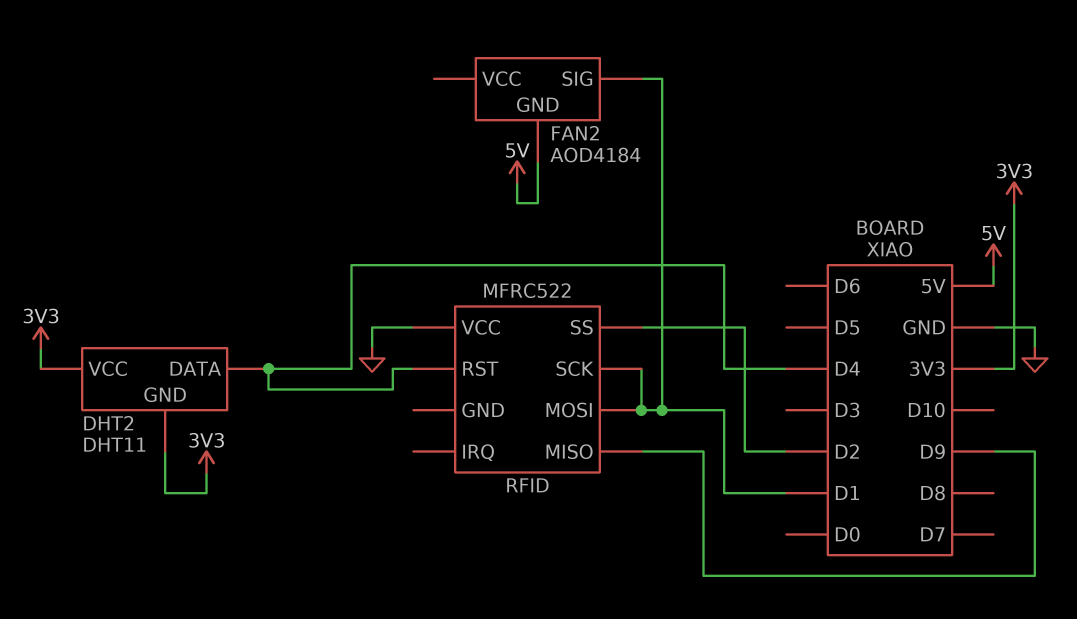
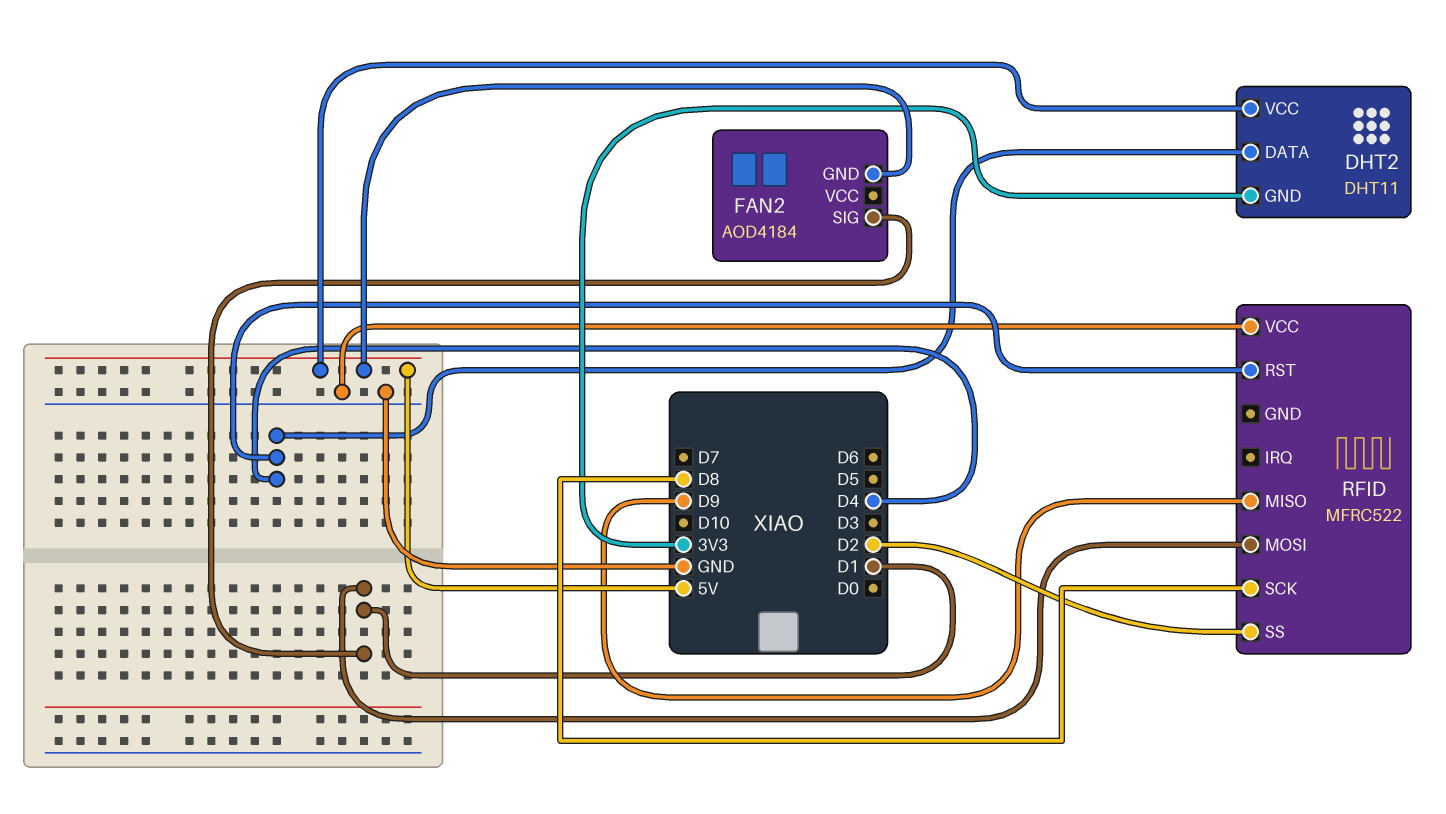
DHT2 pin VCC: 3V3 -> 5V
RFID pin SCK: D1 -> D8

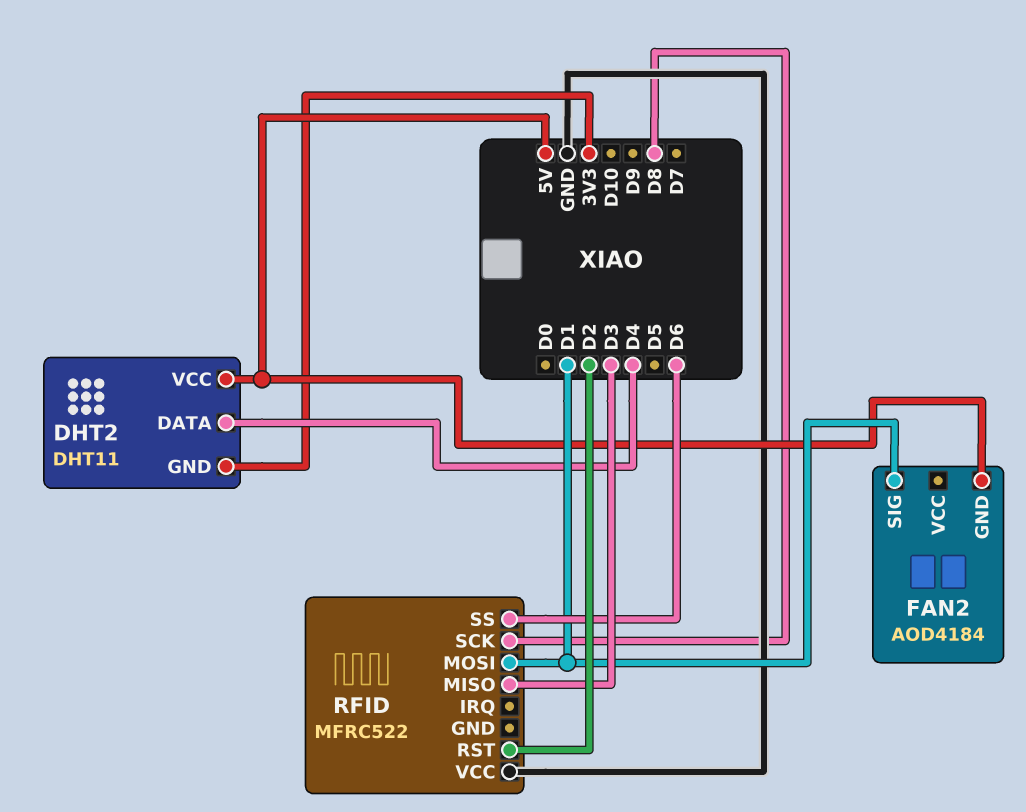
RFID pin MISO: D9 -> D3
RFID pin RST: D4 -> D2
RFID pin SS: D2 -> D6

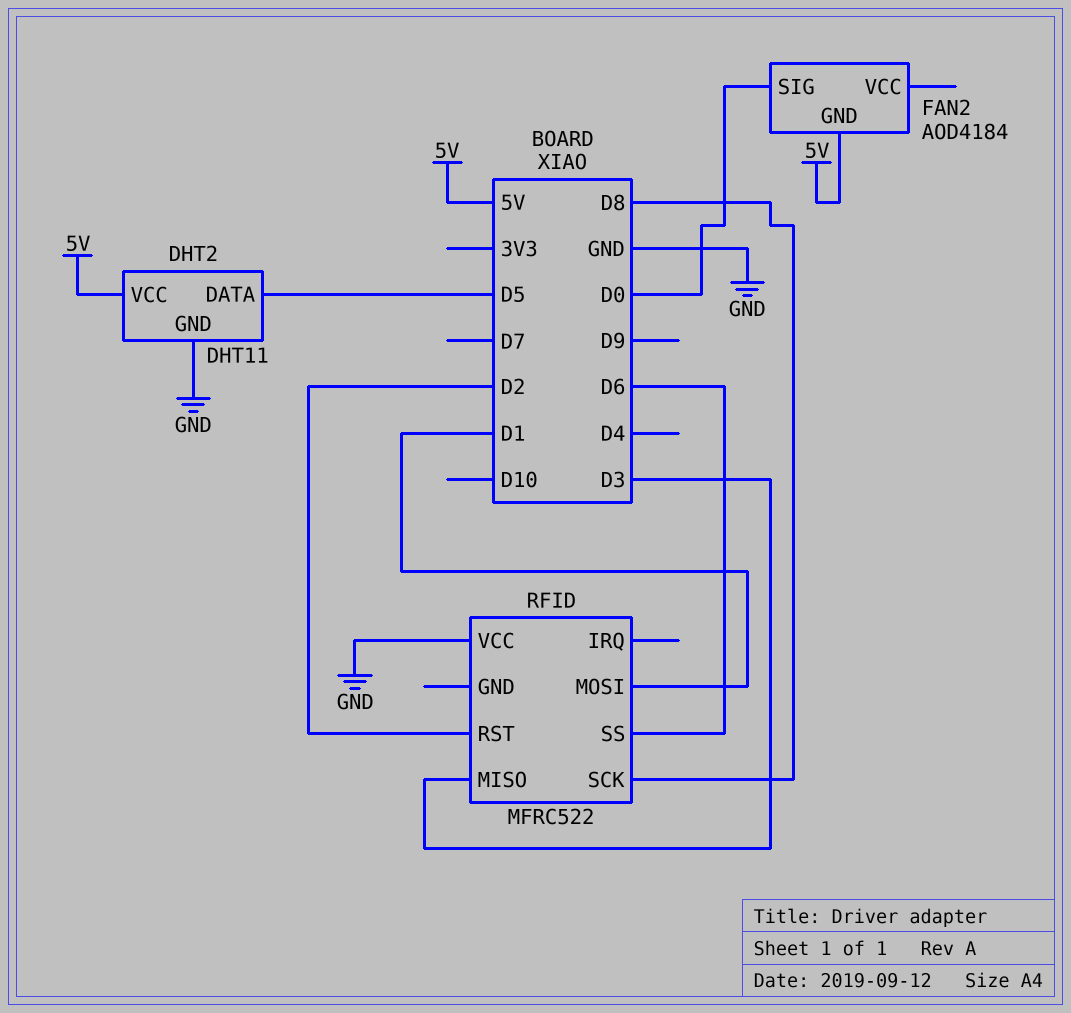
DHT2 pin DATA: D4 -> D5
DHT2 pin GND: 3V3 -> GND
FAN2 pin SIG: D1 -> D0

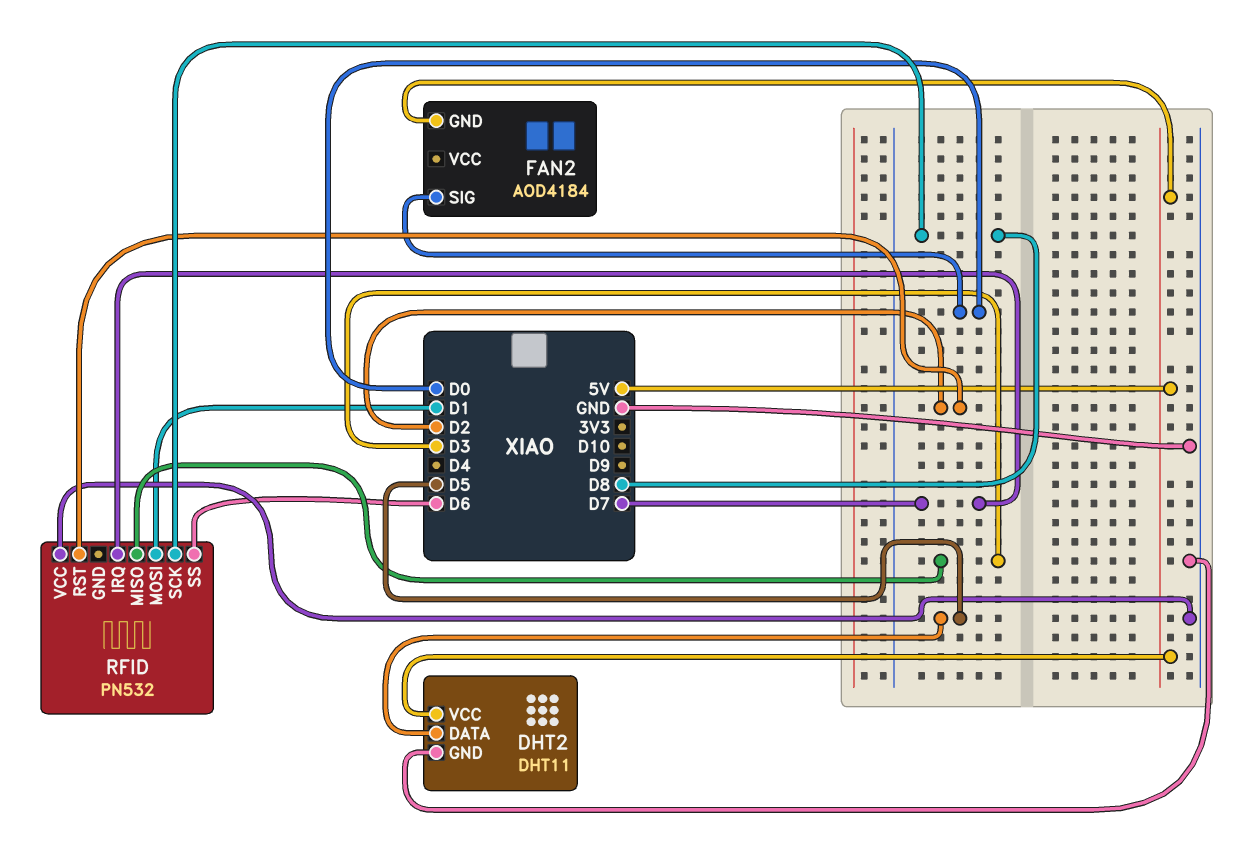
RFID: MFRC522 -> PN532
RFID pin IRQ: none -> D7

